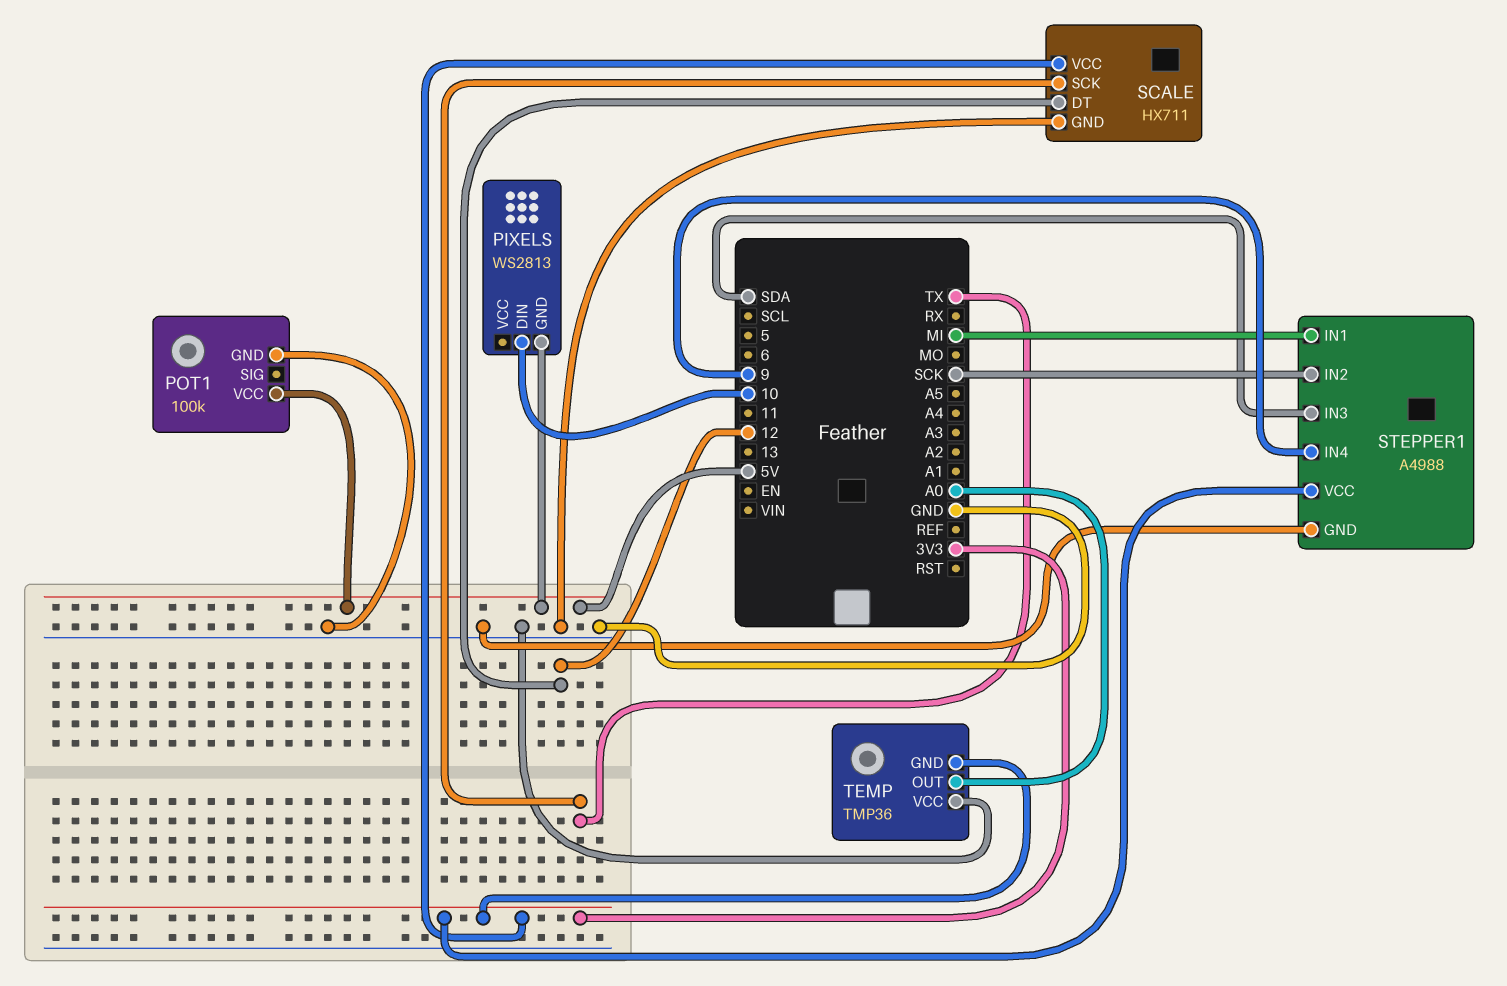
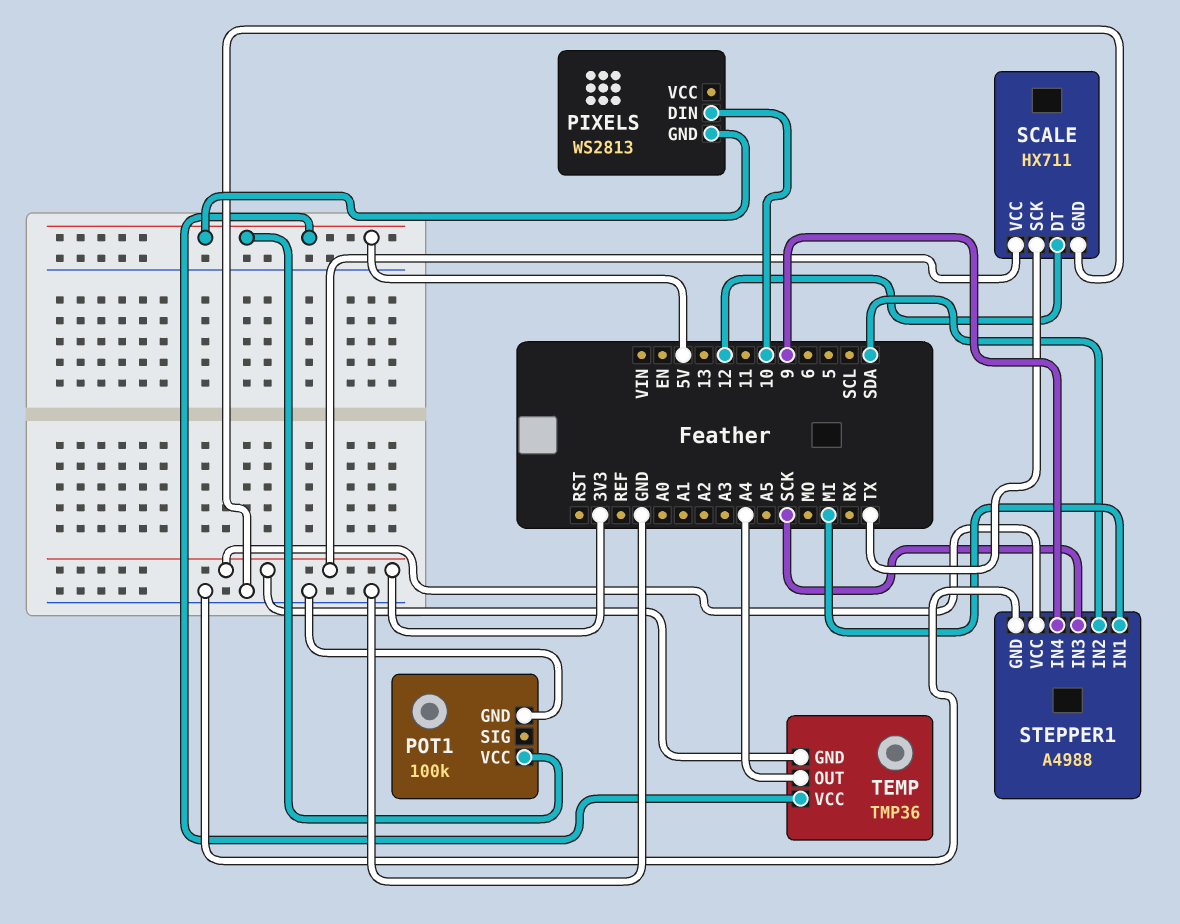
STEPPER1 pin IN2: SCK -> SDA
STEPPER1 pin IN3: SDA -> SCK
TEMP pin OUT: A0 -> A4
TEMP pin VCC: GND -> 5V

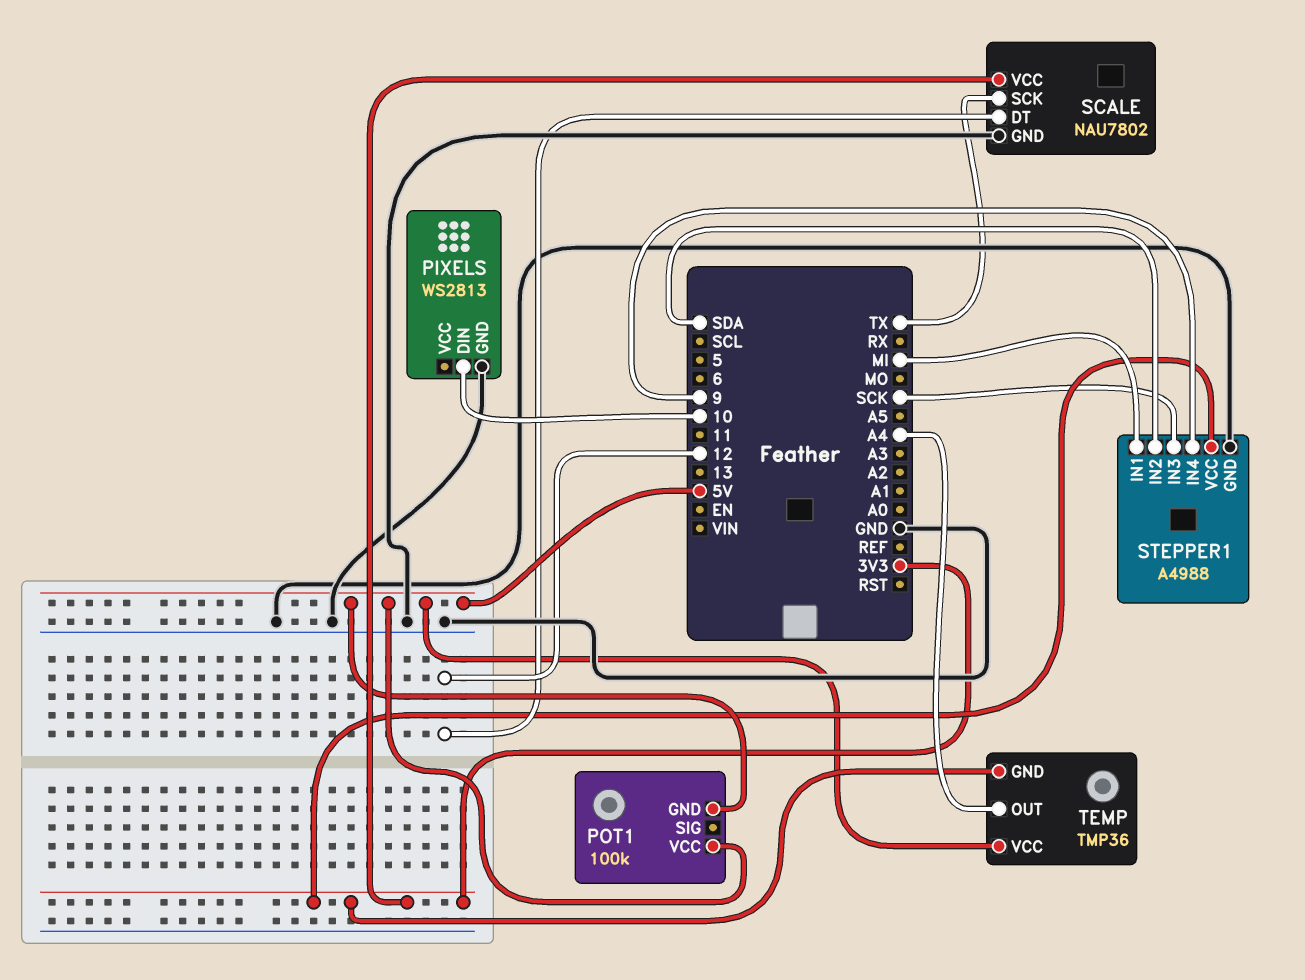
PIXELS pin GND: 5V -> GND
POT1 pin GND: GND -> 5V
SCALE: HX711 -> NAU7802

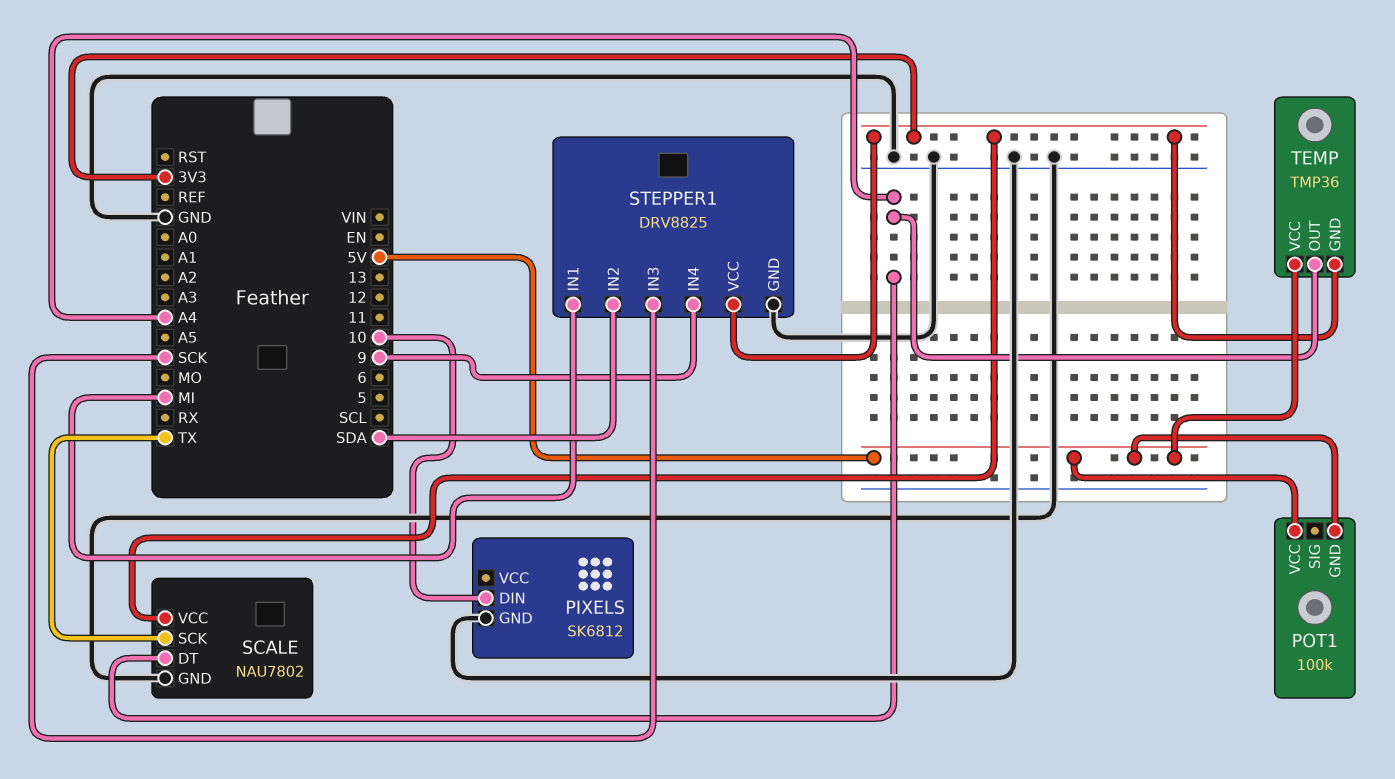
PIXELS: WS2813 -> SK6812
SCALE pin DT: 12 -> A4
STEPPER1: A4988 -> DRV8825

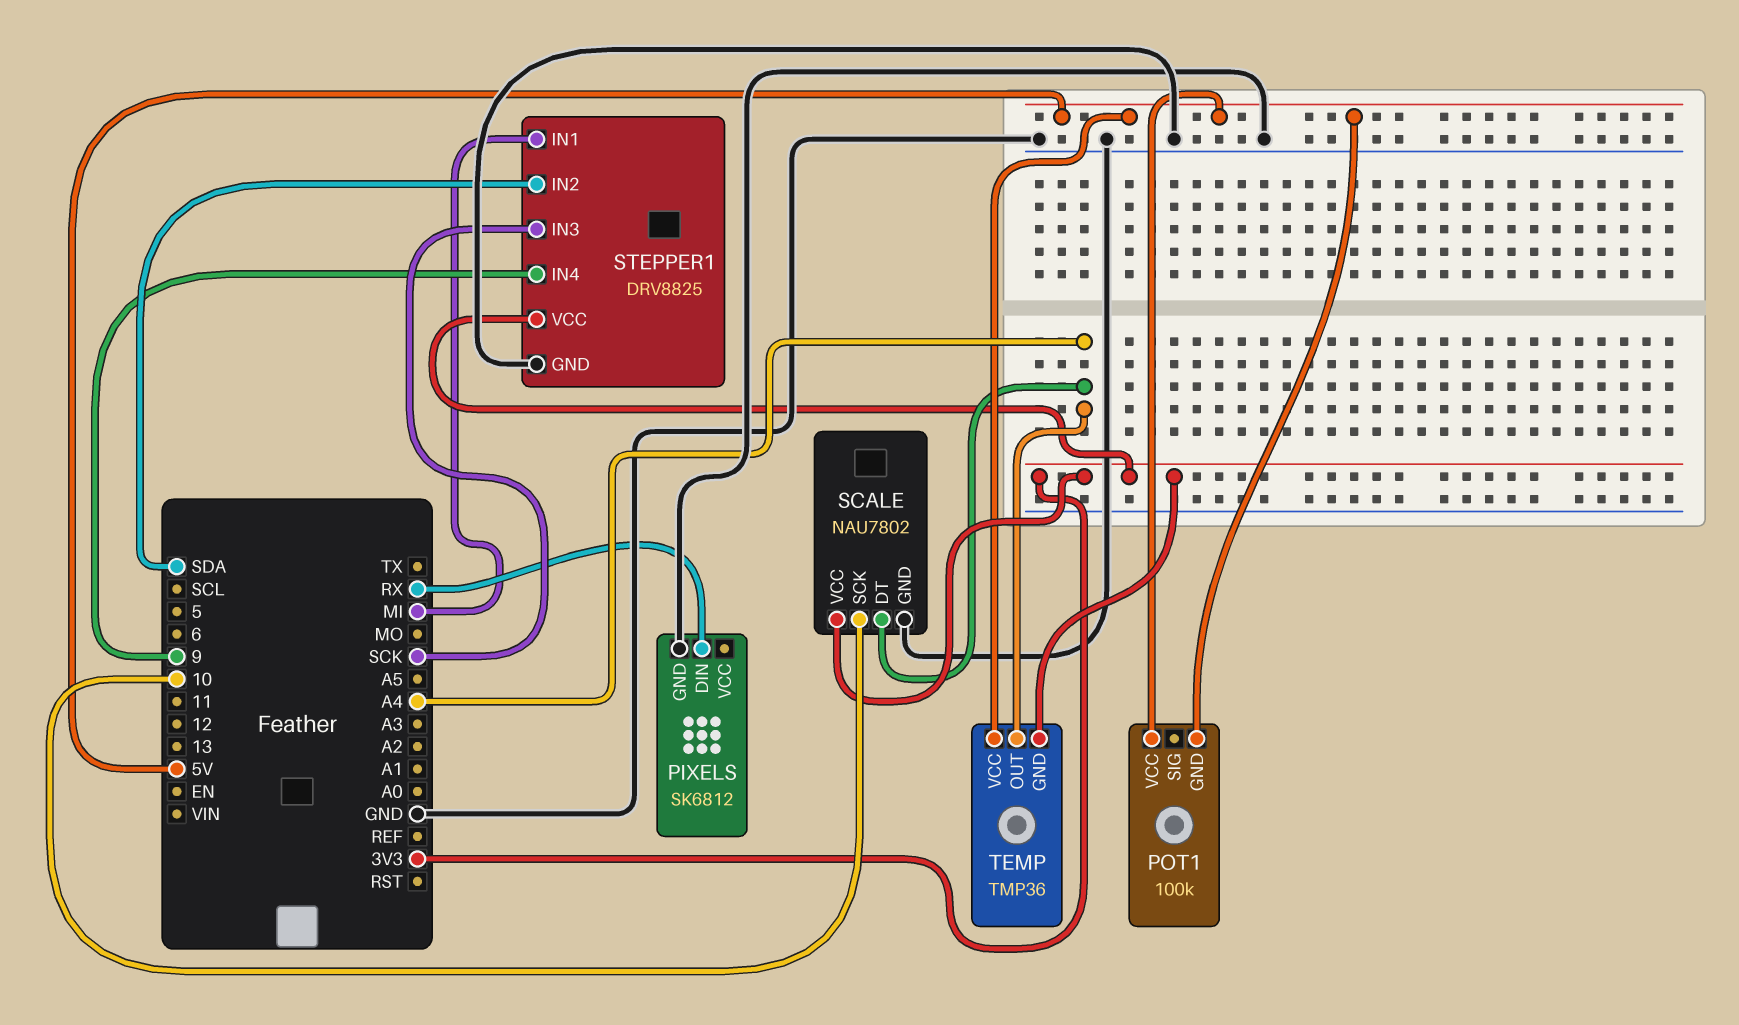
PIXELS pin DIN: 10 -> RX
SCALE pin SCK: TX -> 10

